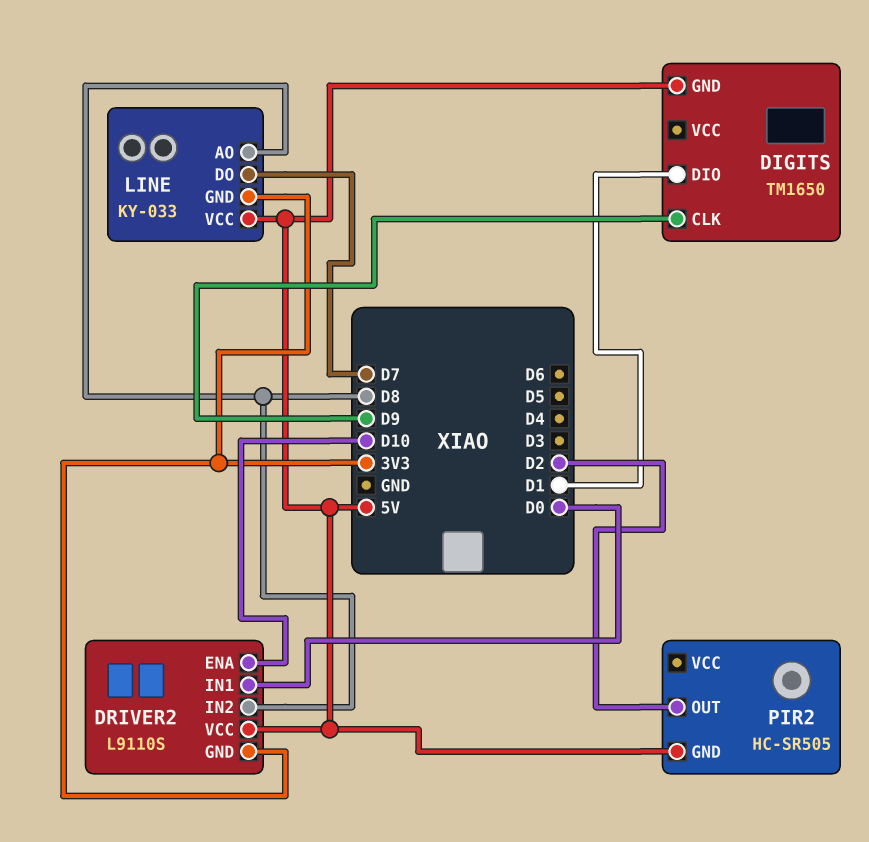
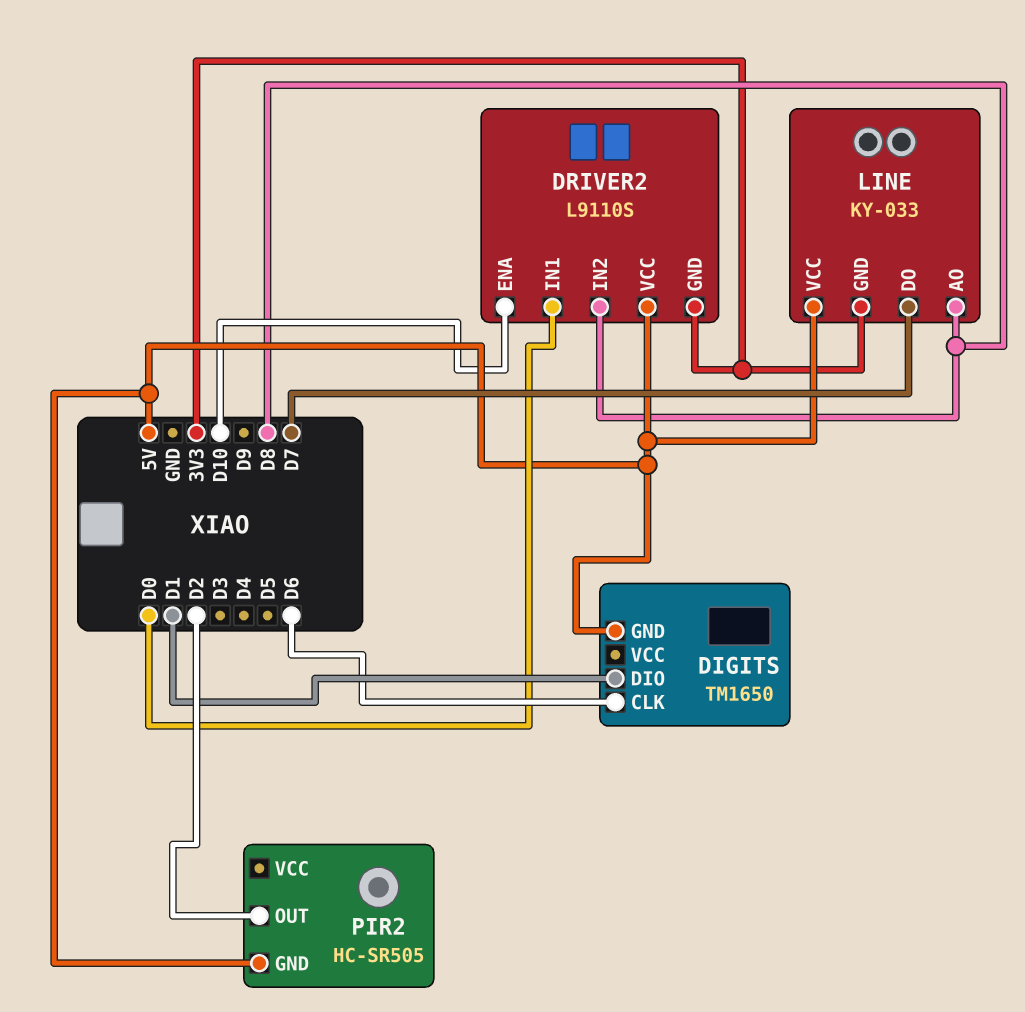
DIGITS pin CLK: D9 -> D6

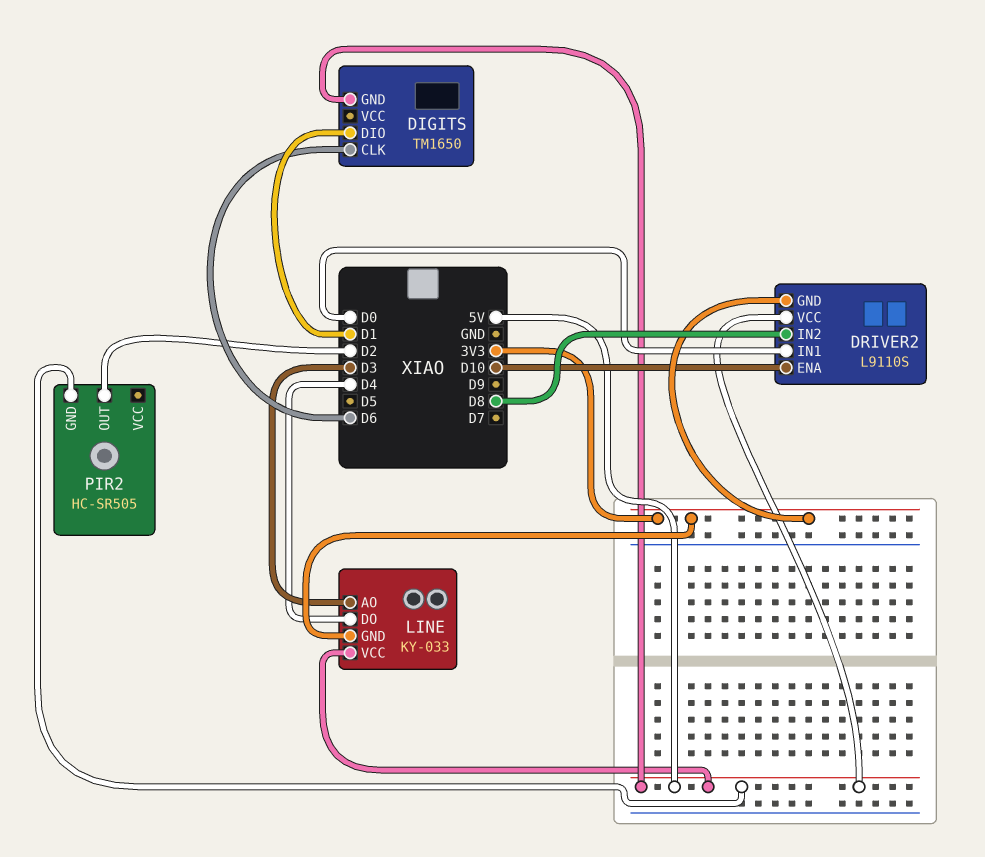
LINE pin AO: D8 -> D3
LINE pin DO: D7 -> D4

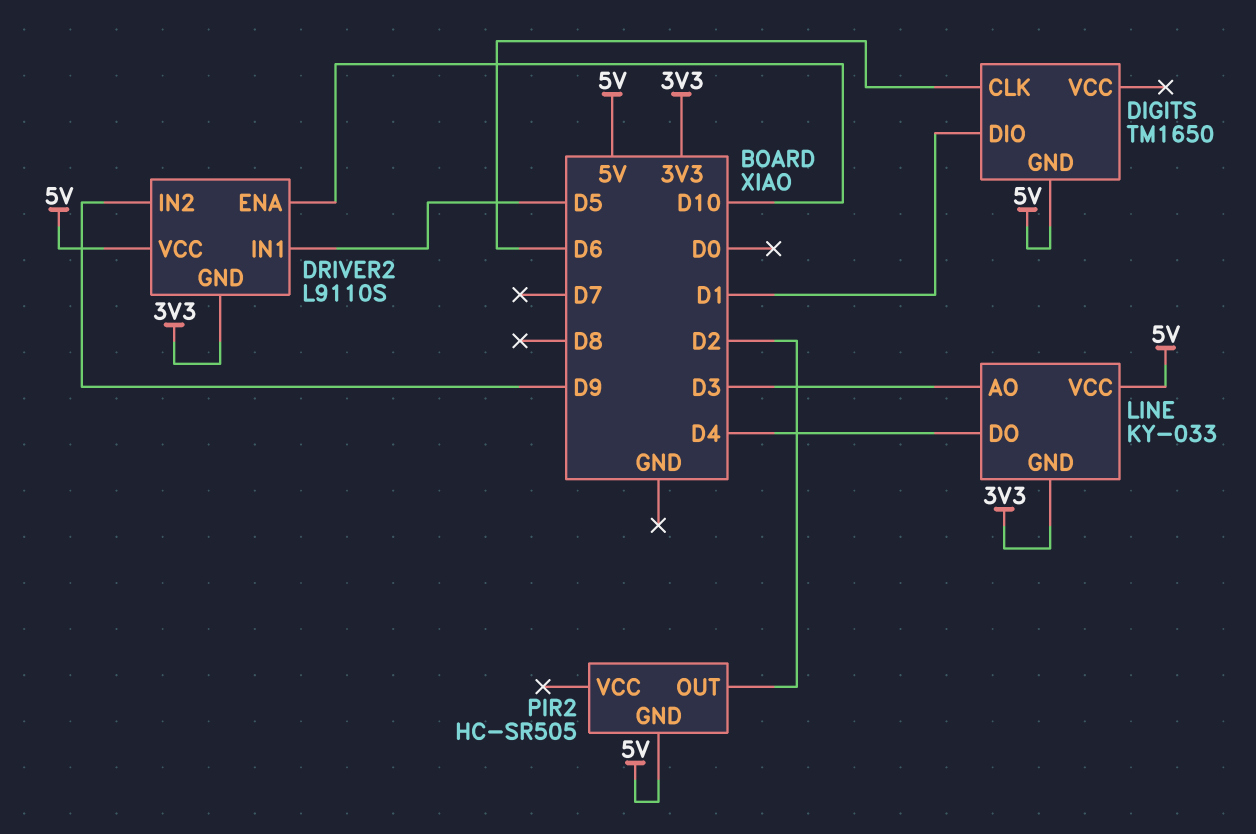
DRIVER2 pin IN1: D0 -> D5
DRIVER2 pin IN2: D8 -> D9

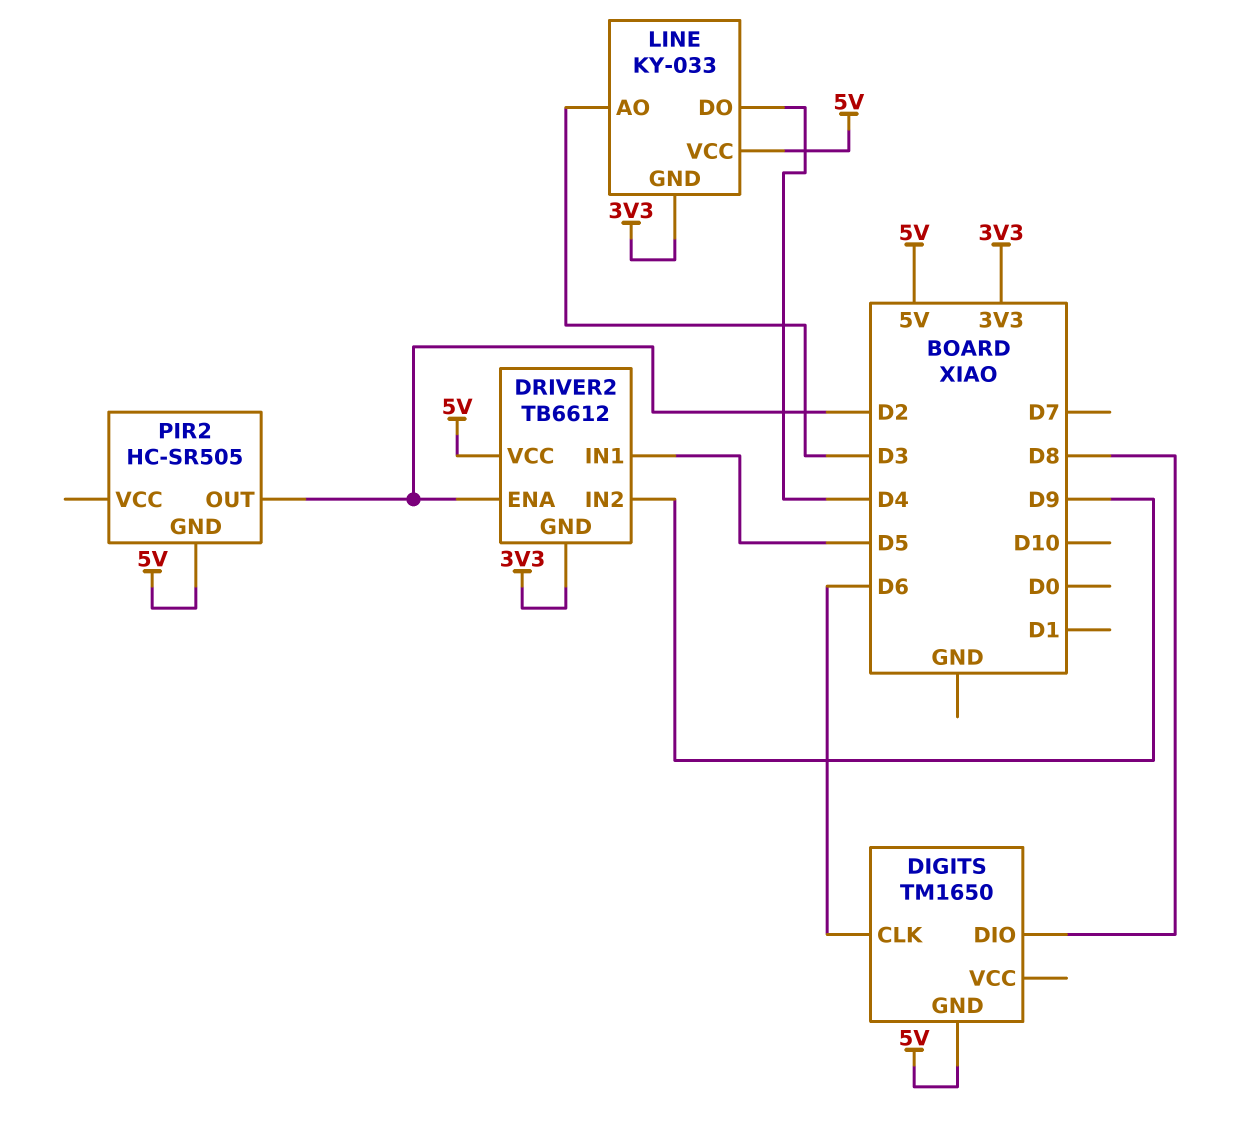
DIGITS pin DIO: D1 -> D8
DRIVER2: L9110S -> TB6612
DRIVER2 pin ENA: D10 -> D2

